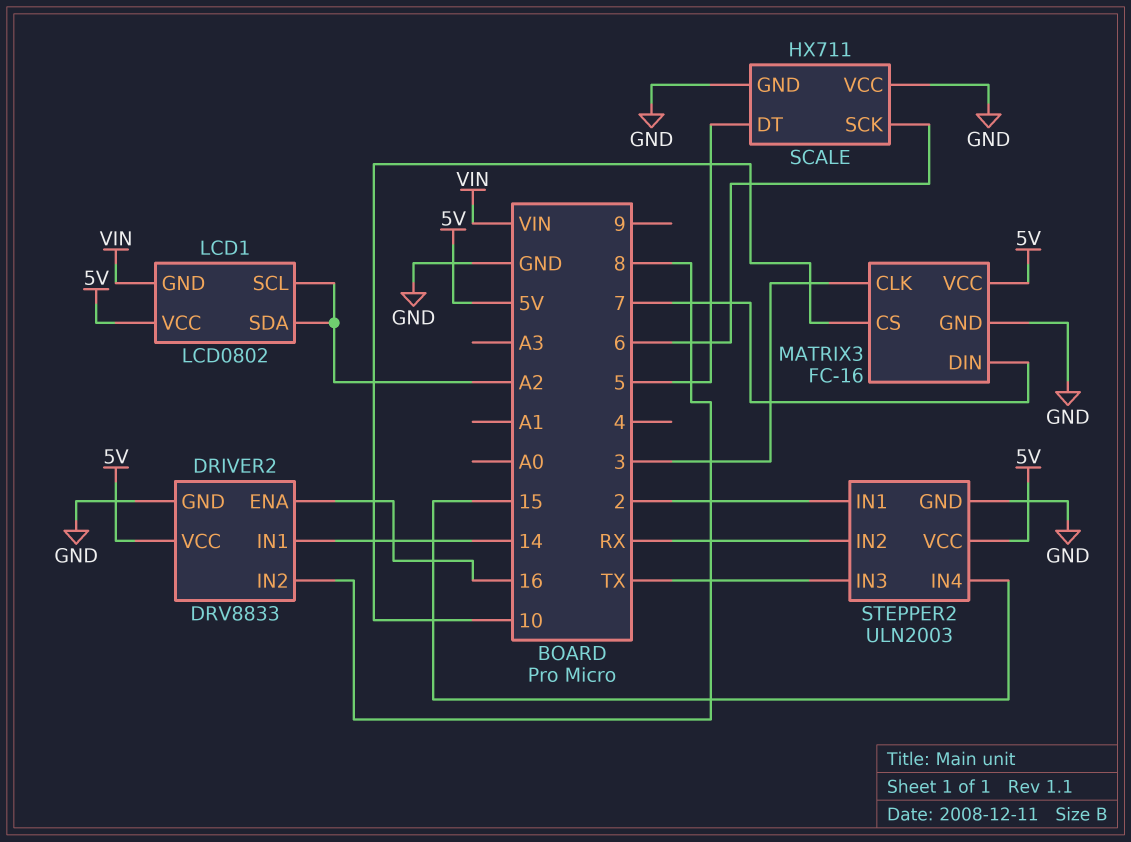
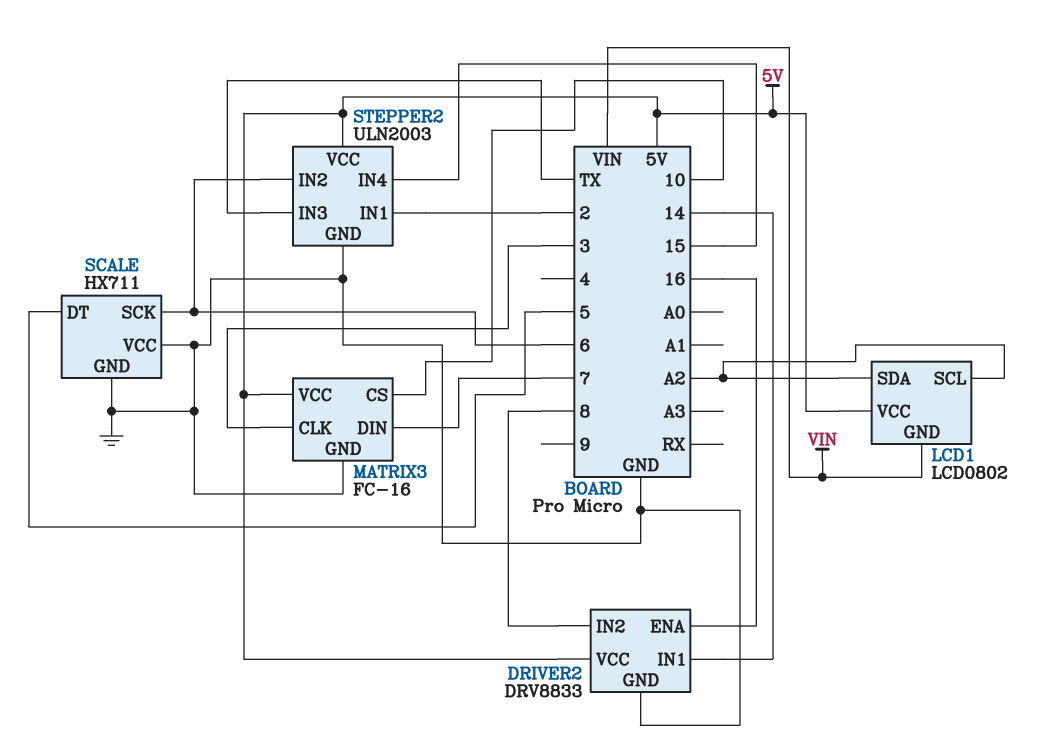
STEPPER2 pin IN2: RX -> 6

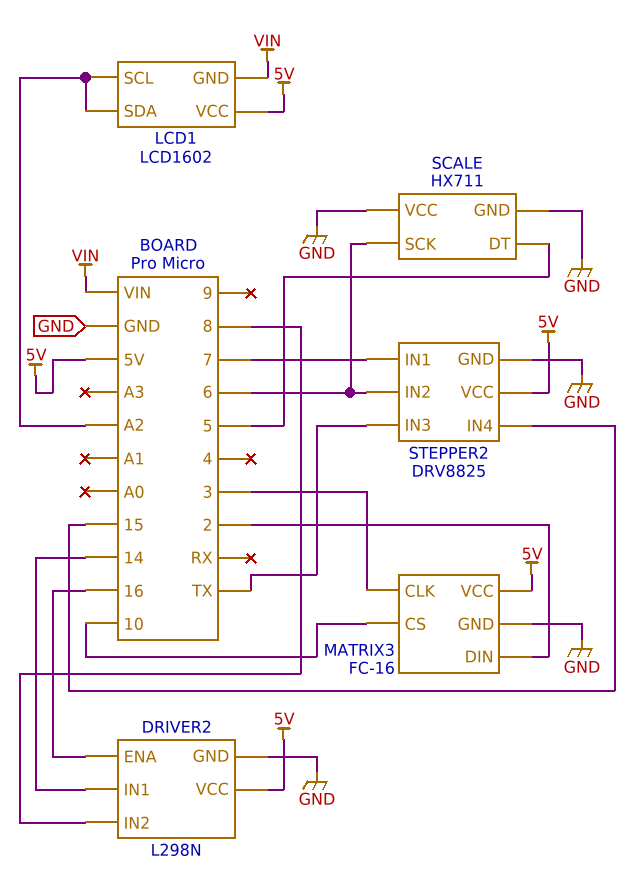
DRIVER2: DRV8833 -> L298N
LCD1: LCD0802 -> LCD1602
MATRIX3 pin DIN: 7 -> 2
STEPPER2: ULN2003 -> DRV8825
STEPPER2 pin IN1: 2 -> 7

